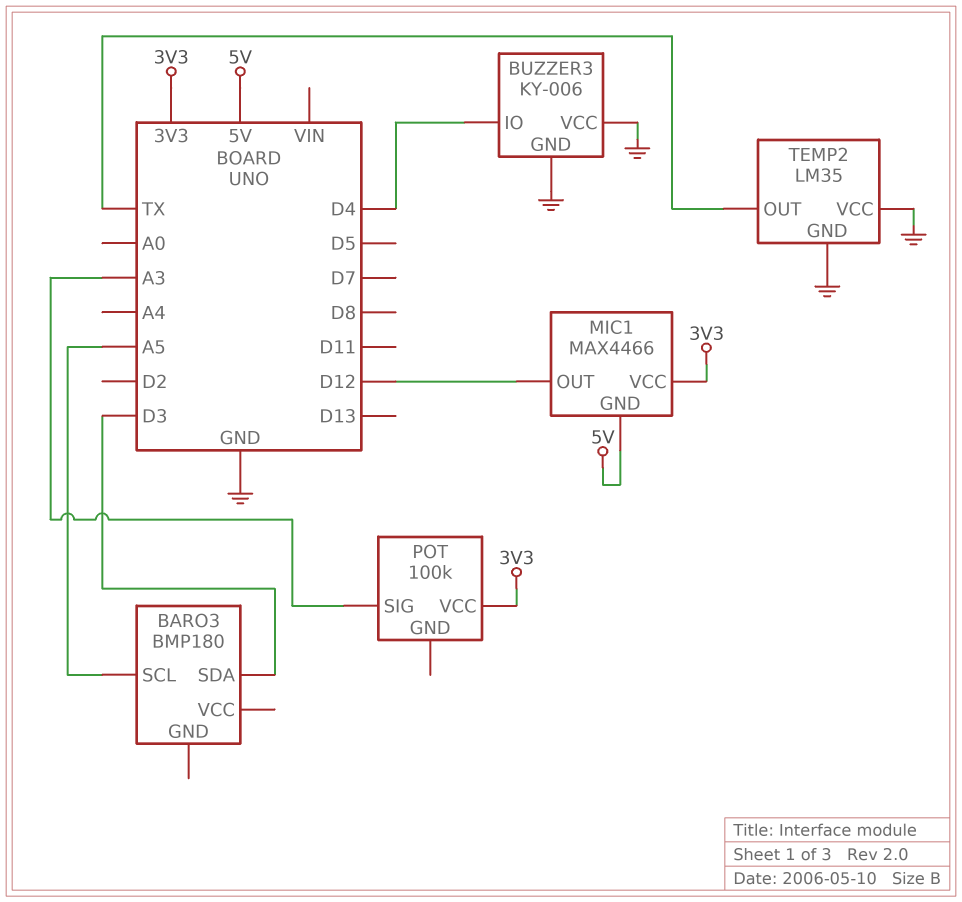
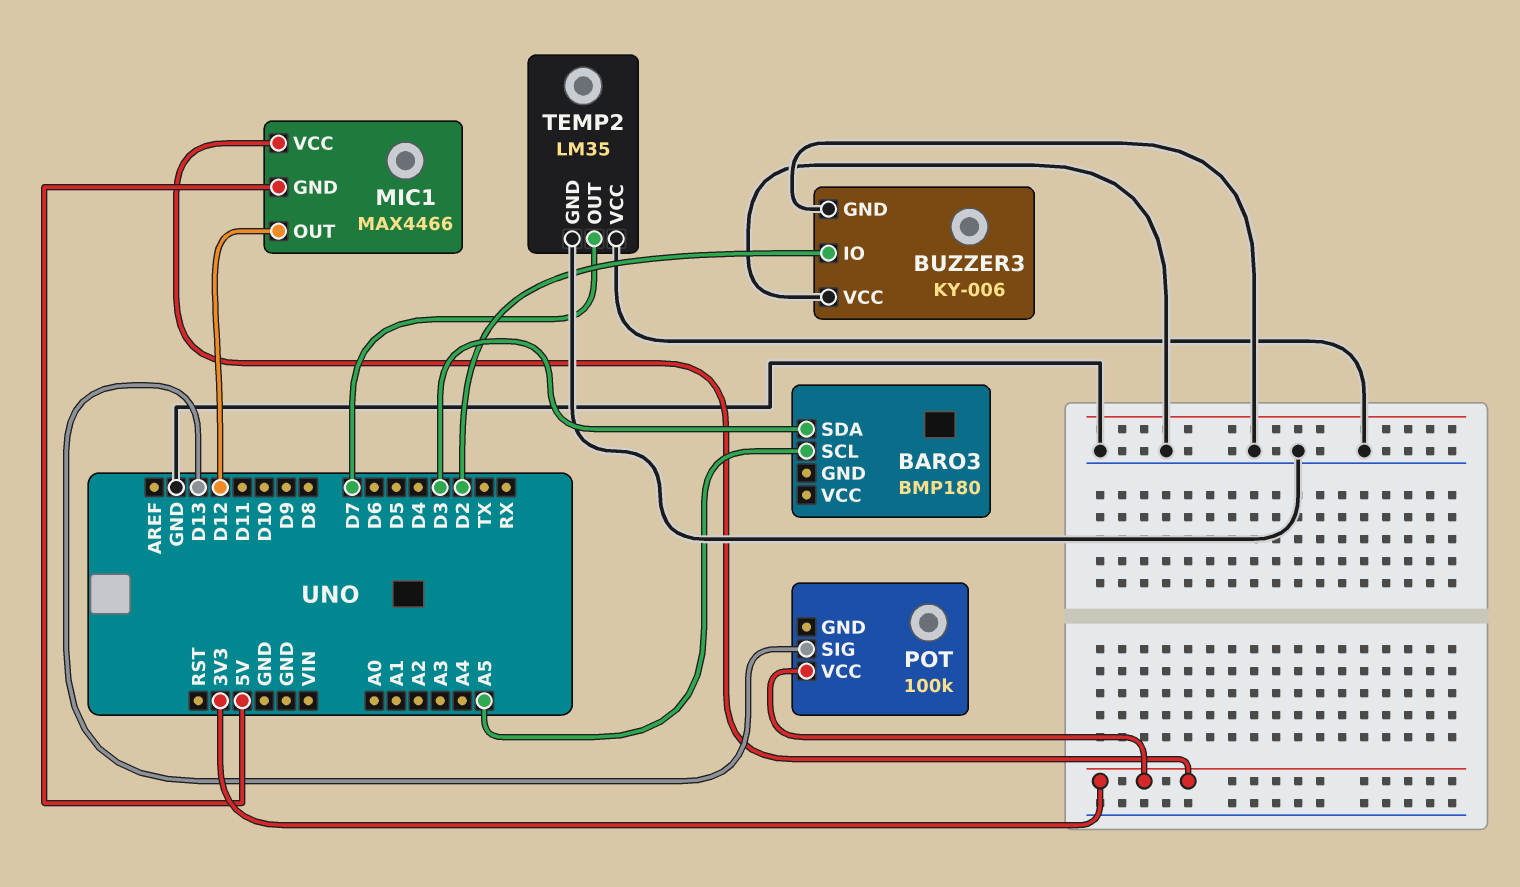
BUZZER3 pin IO: D4 -> D2
POT pin SIG: A3 -> D13
TEMP2 pin OUT: TX -> D7

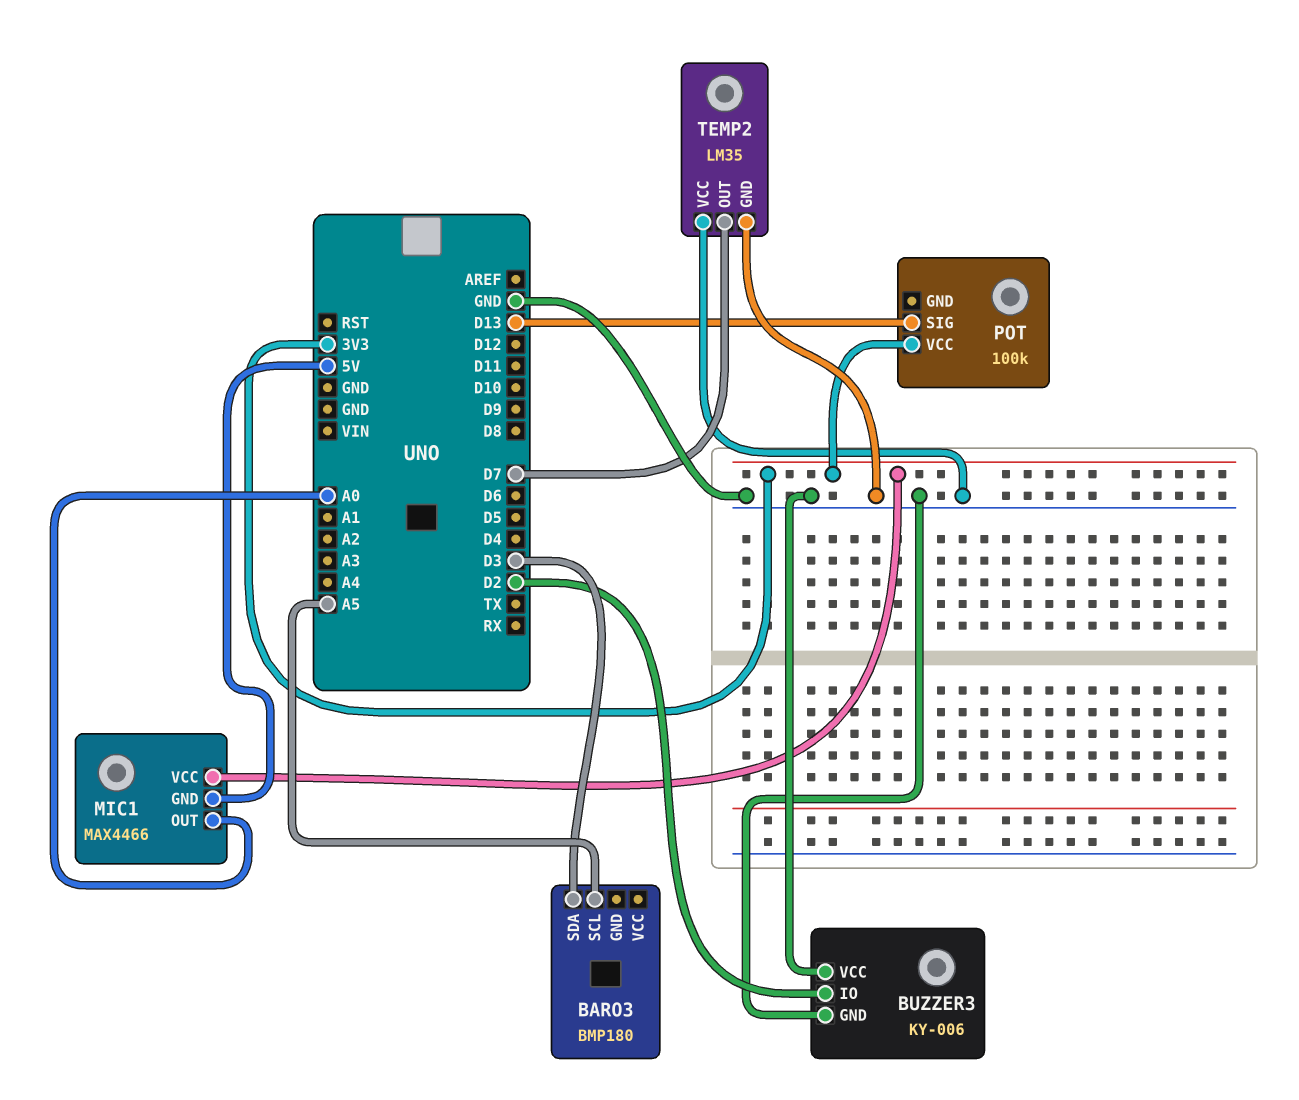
MIC1 pin OUT: D12 -> A0

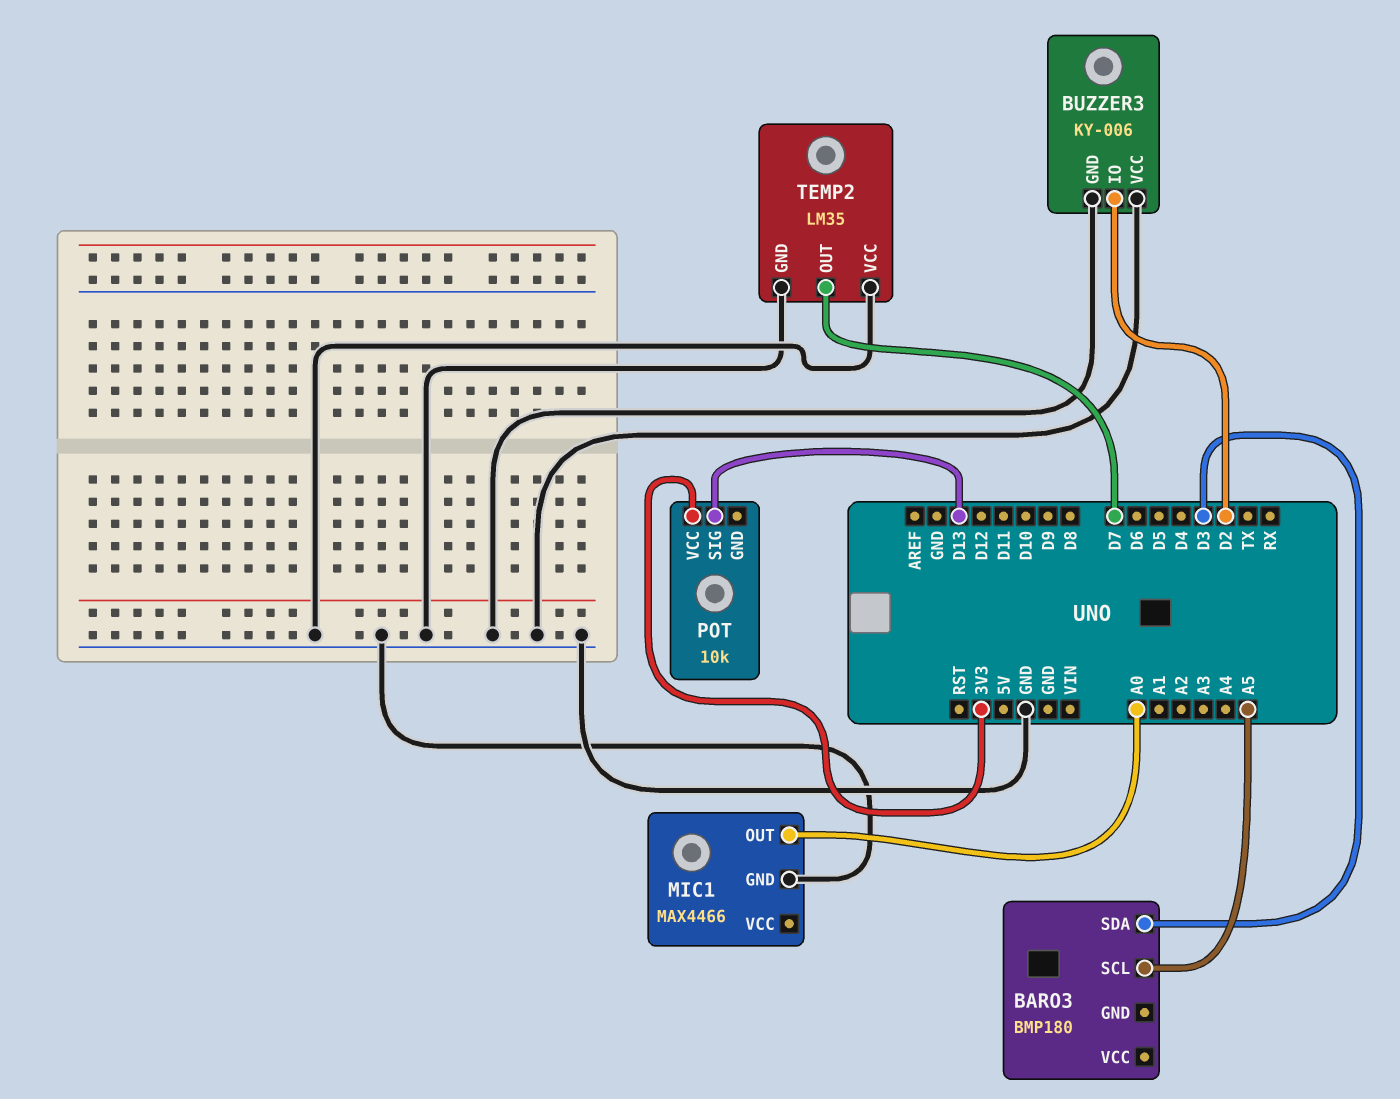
MIC1 pin GND: 5V -> GND
MIC1 pin VCC: 3V3 -> none
POT: 100k -> 10k

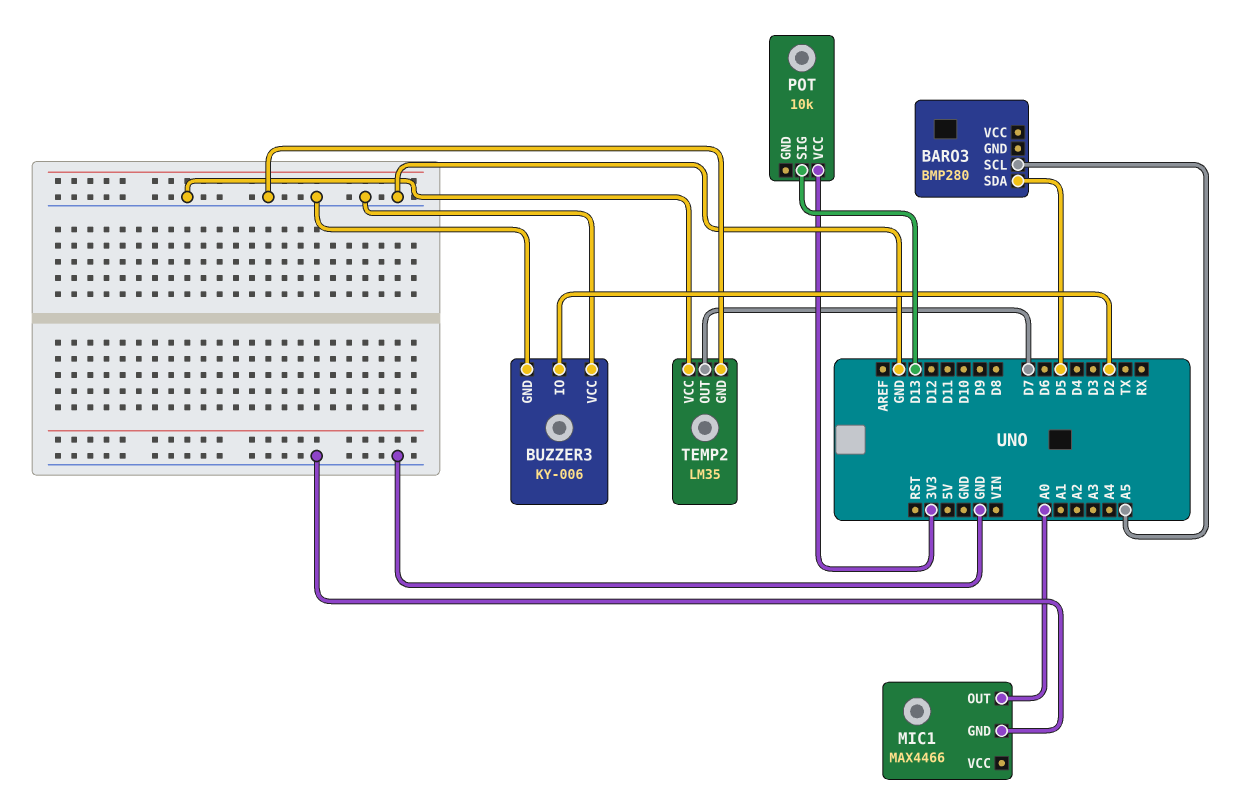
BARO3: BMP180 -> BMP280
BARO3 pin SDA: D3 -> D5

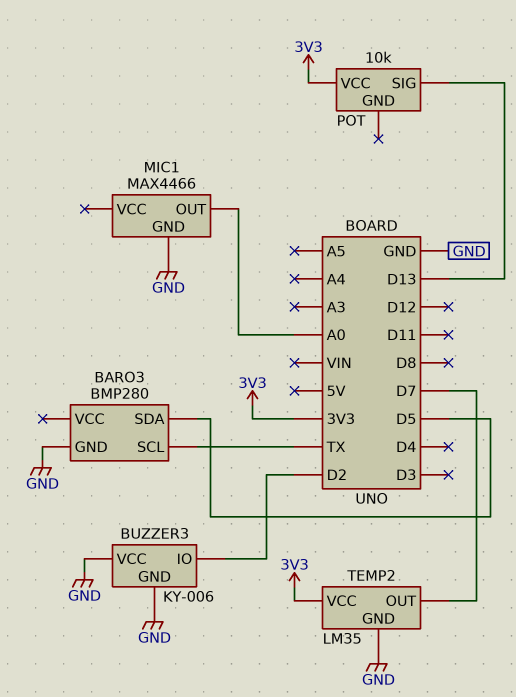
BARO3 pin GND: none -> GND
BARO3 pin SCL: A5 -> TX
TEMP2 pin VCC: GND -> 3V3

